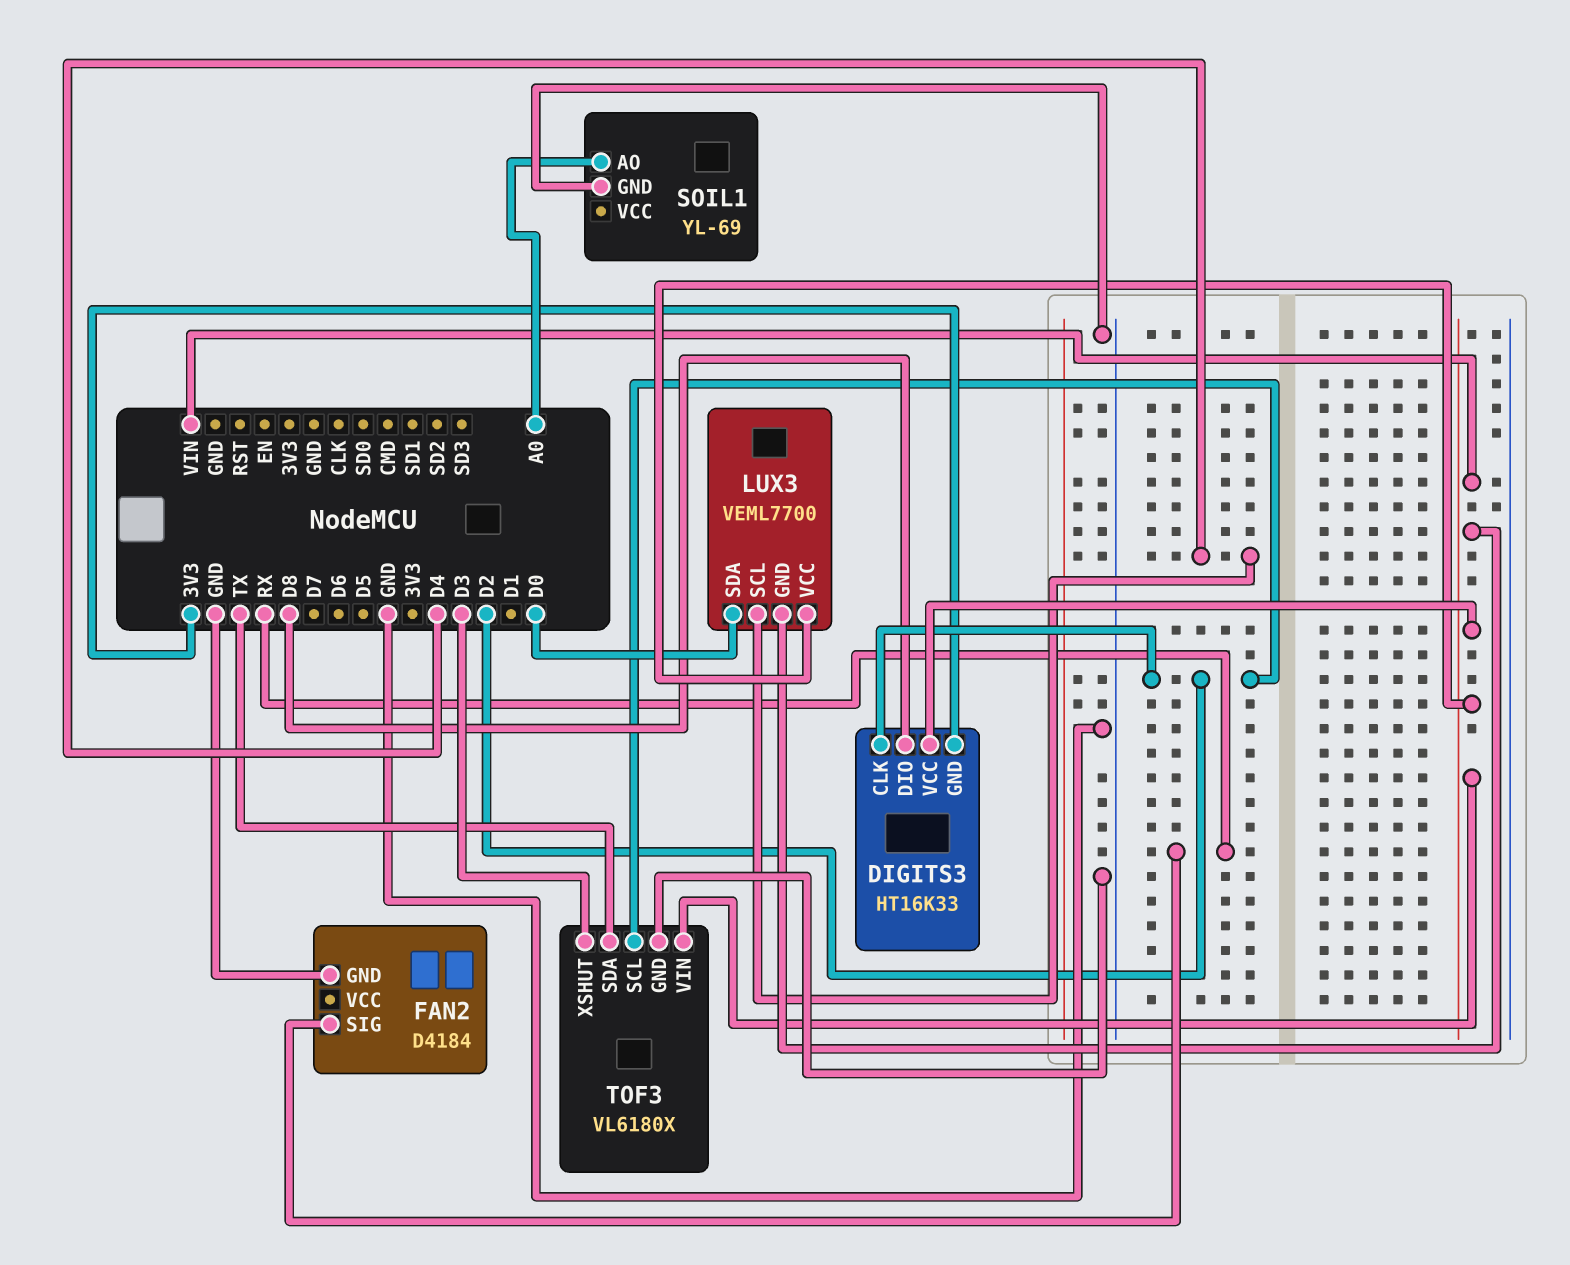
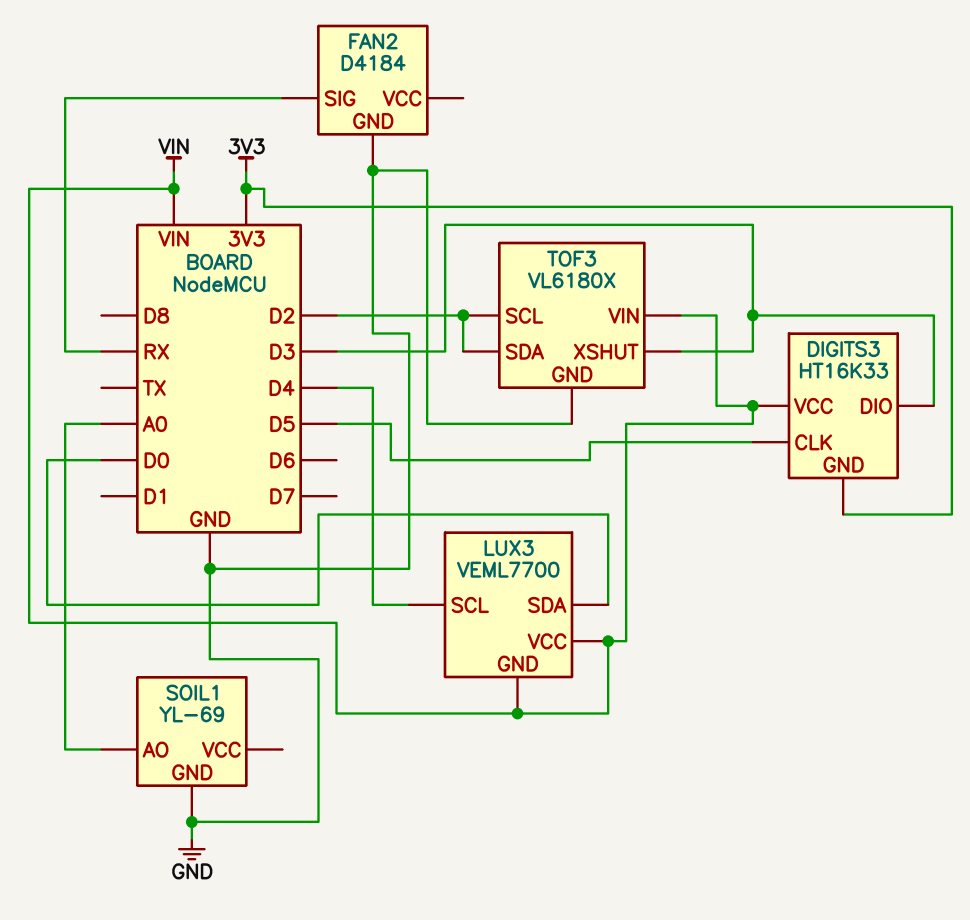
DIGITS3 pin CLK: D2 -> D5
DIGITS3 pin DIO: D8 -> D3
TOF3 pin SDA: TX -> D2

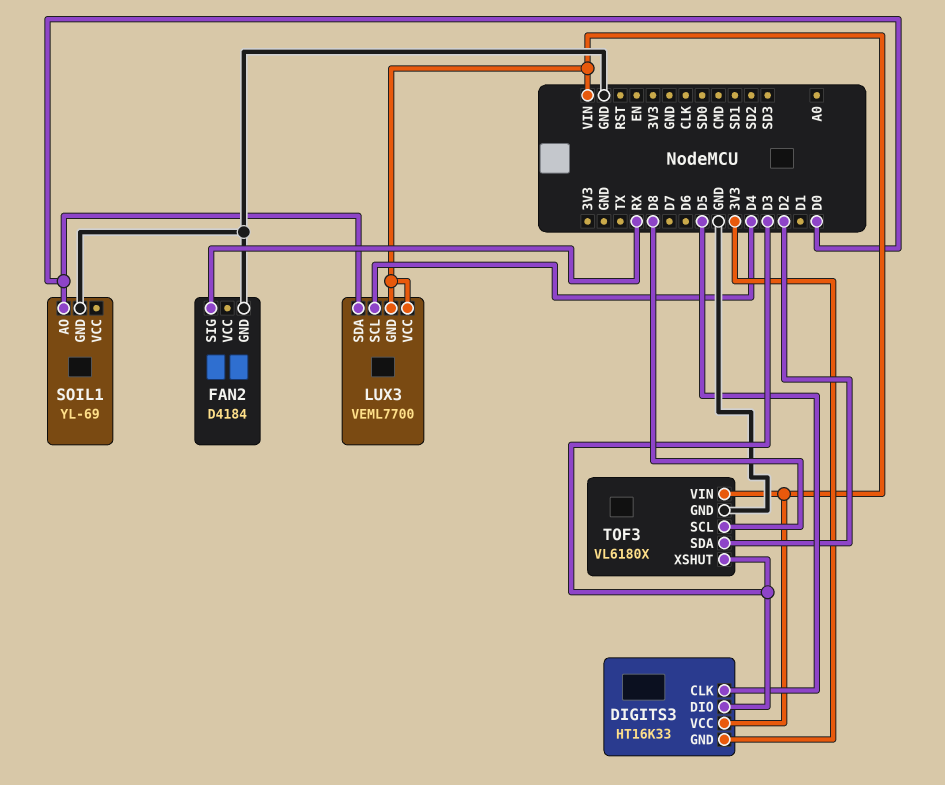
SOIL1 pin AO: A0 -> D0
TOF3 pin SCL: D2 -> D8

